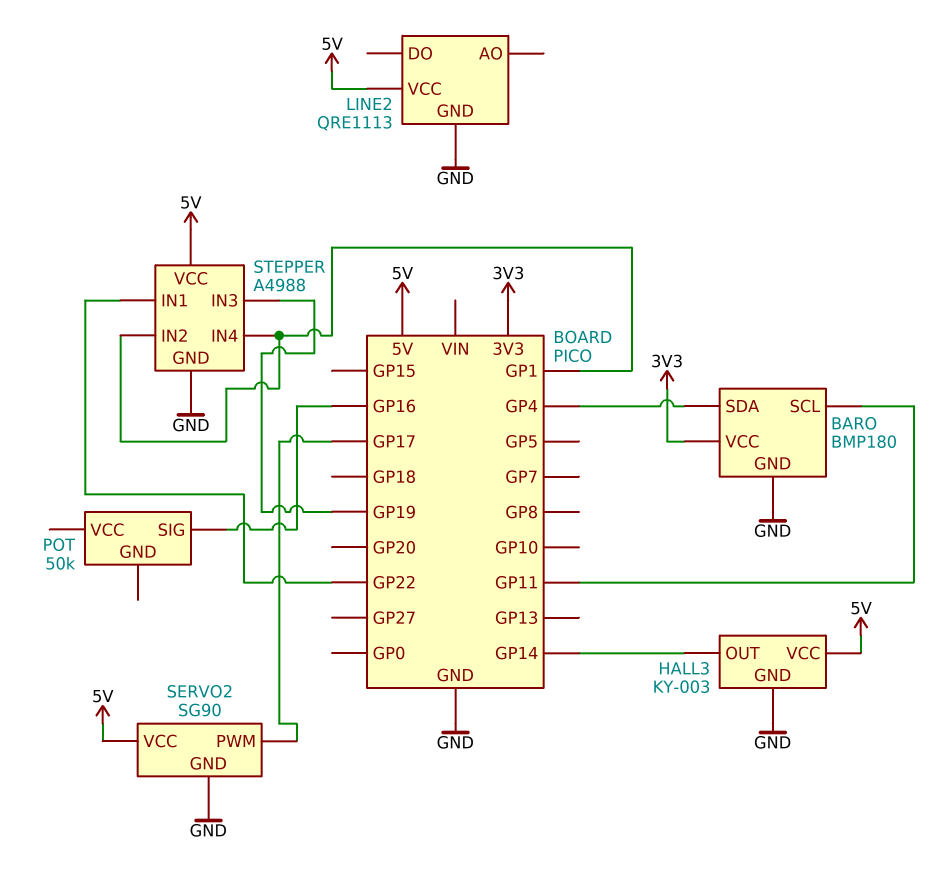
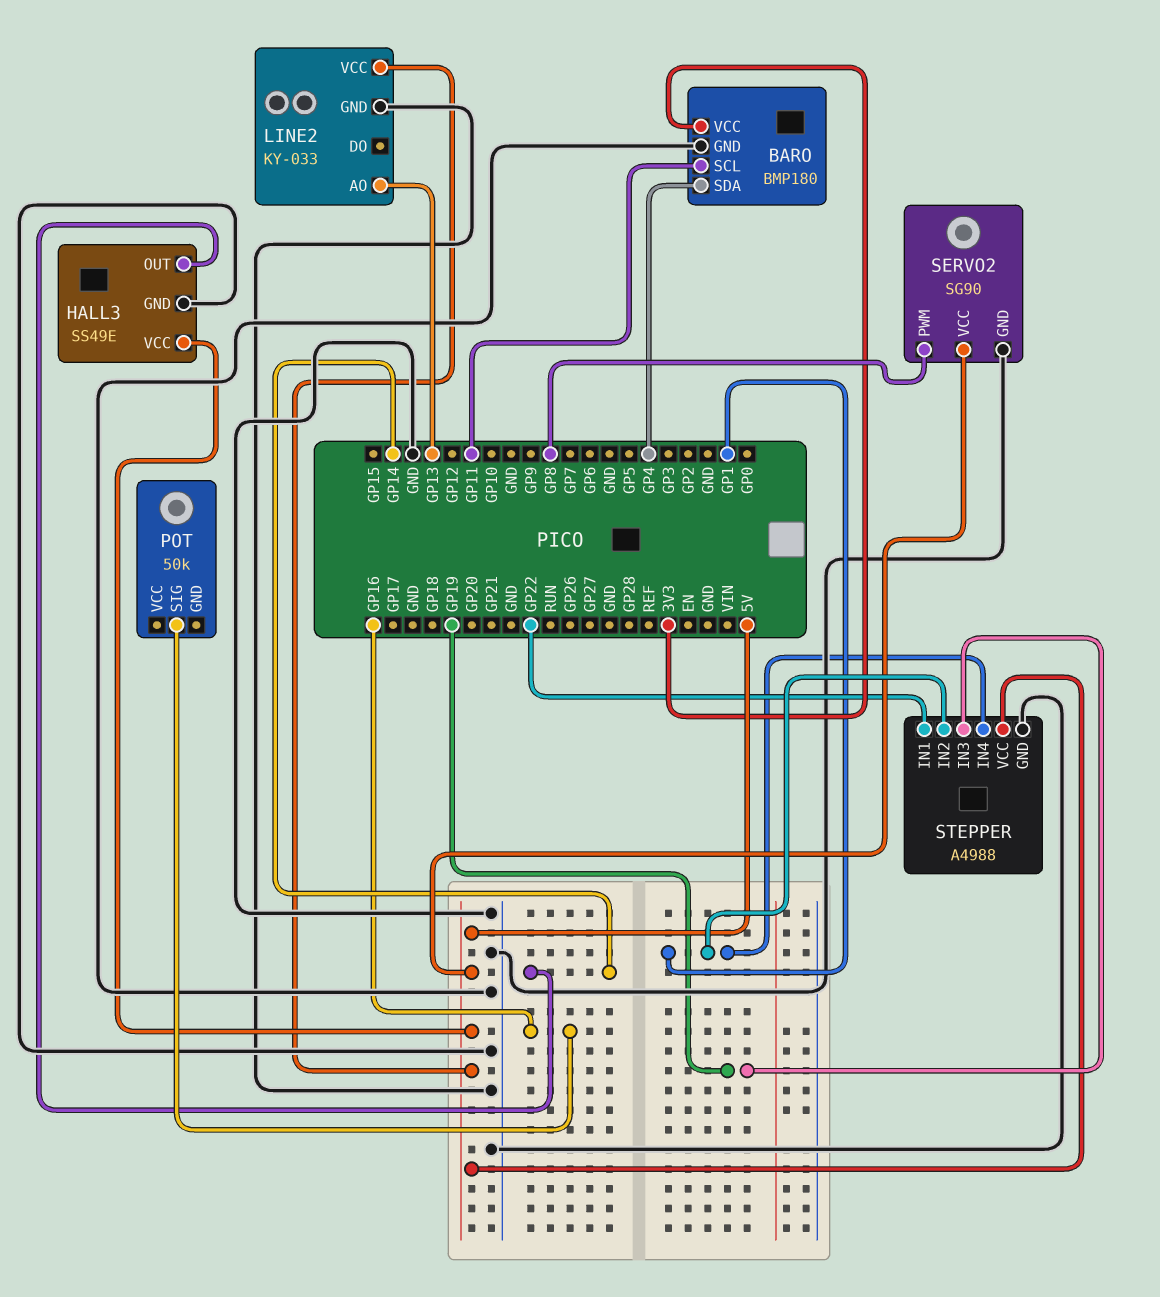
HALL3: KY-003 -> SS49E
LINE2: QRE1113 -> KY-033
LINE2 pin AO: none -> GP13
SERVO2 pin PWM: GP17 -> GP8

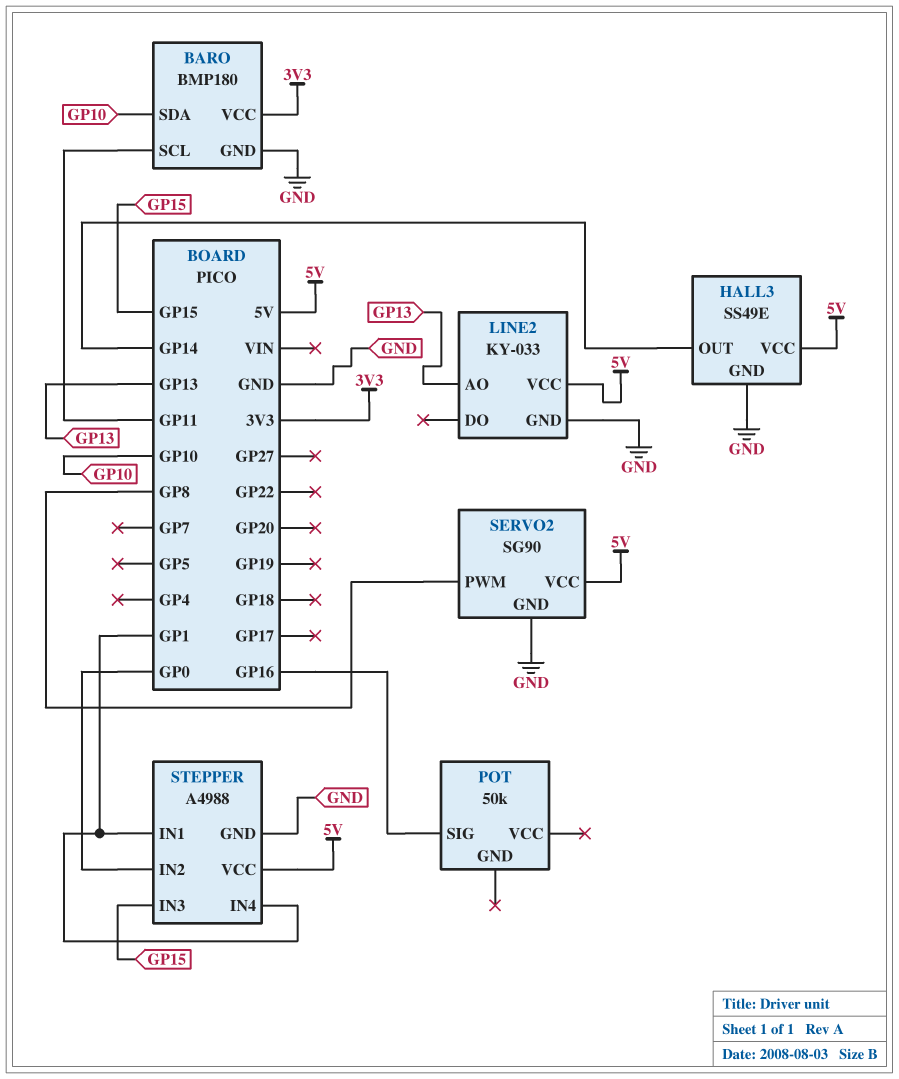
BARO pin SDA: GP4 -> GP10
STEPPER pin IN1: GP22 -> GP1
STEPPER pin IN2: GP1 -> GP0
STEPPER pin IN3: GP19 -> GP15

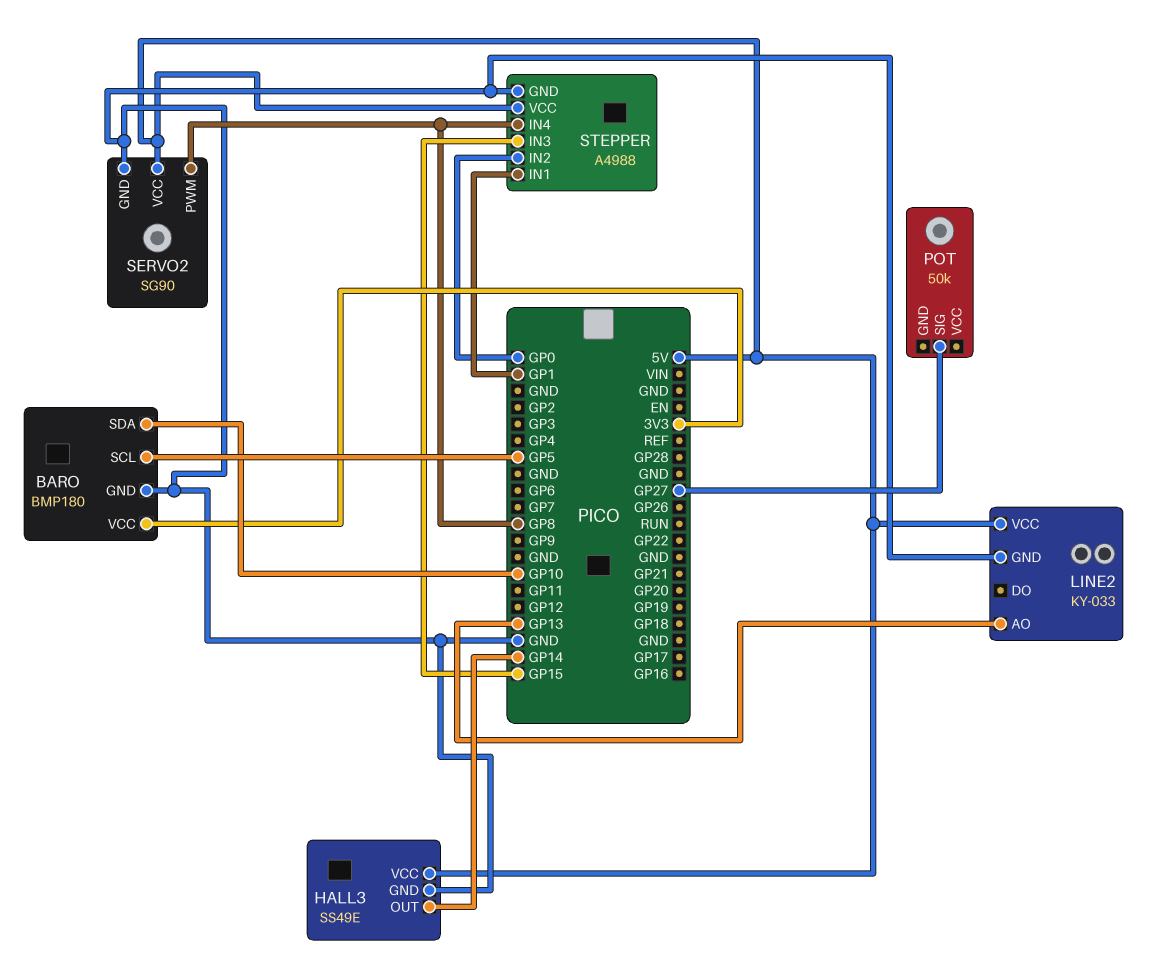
BARO pin SCL: GP11 -> GP5
POT pin SIG: GP16 -> GP27
STEPPER pin IN4: GP1 -> GP8

